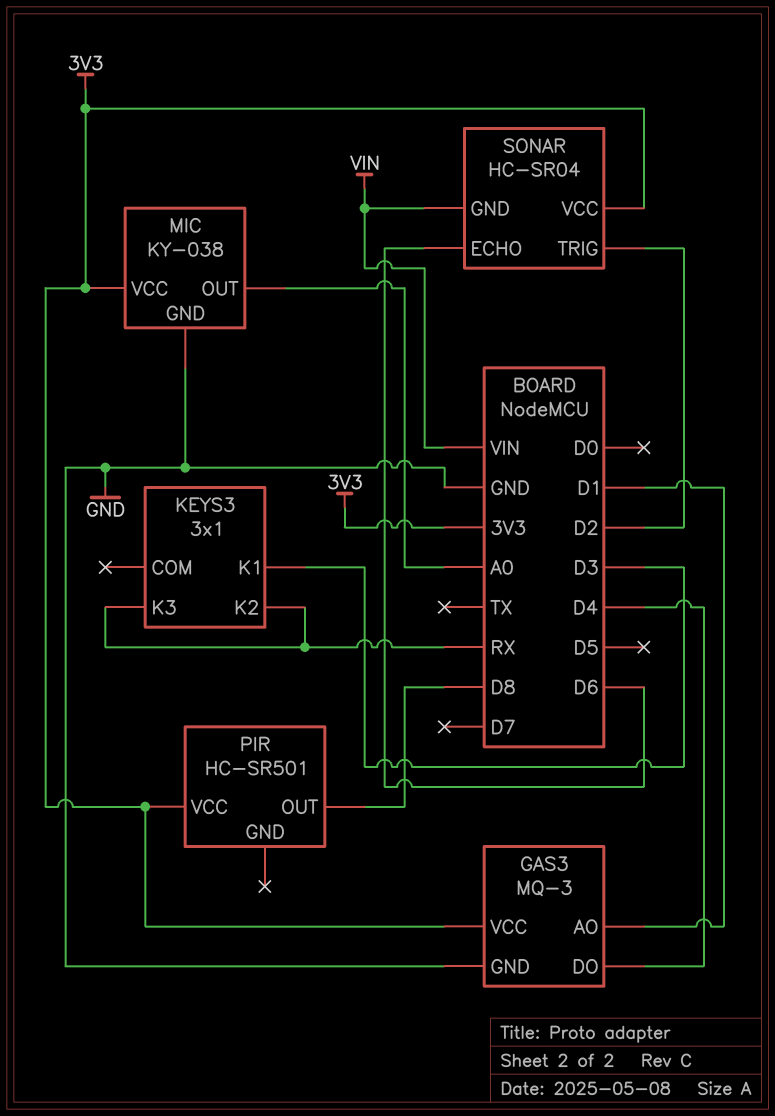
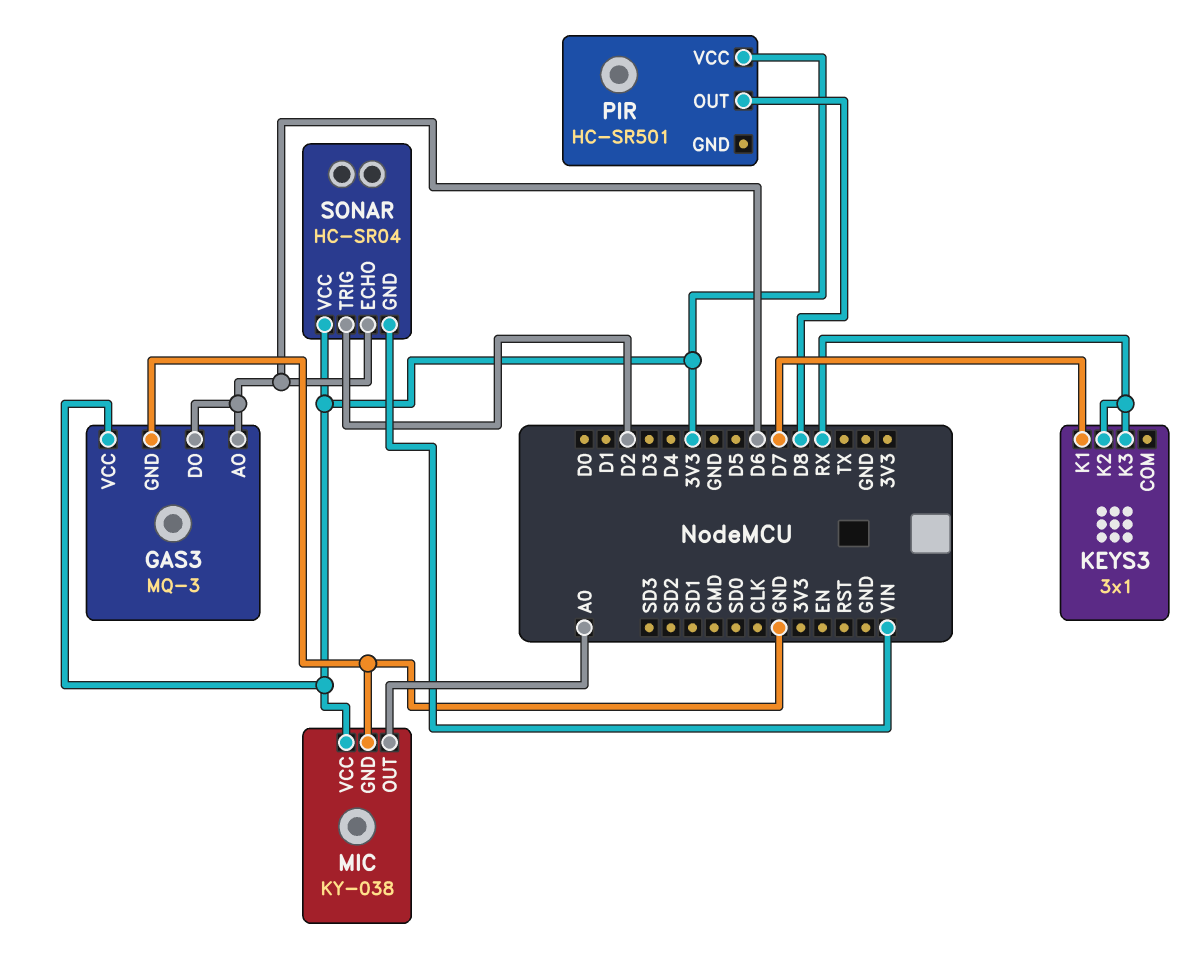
GAS3 pin AO: D1 -> D6
GAS3 pin DO: D4 -> D6
KEYS3 pin K1: D3 -> D7

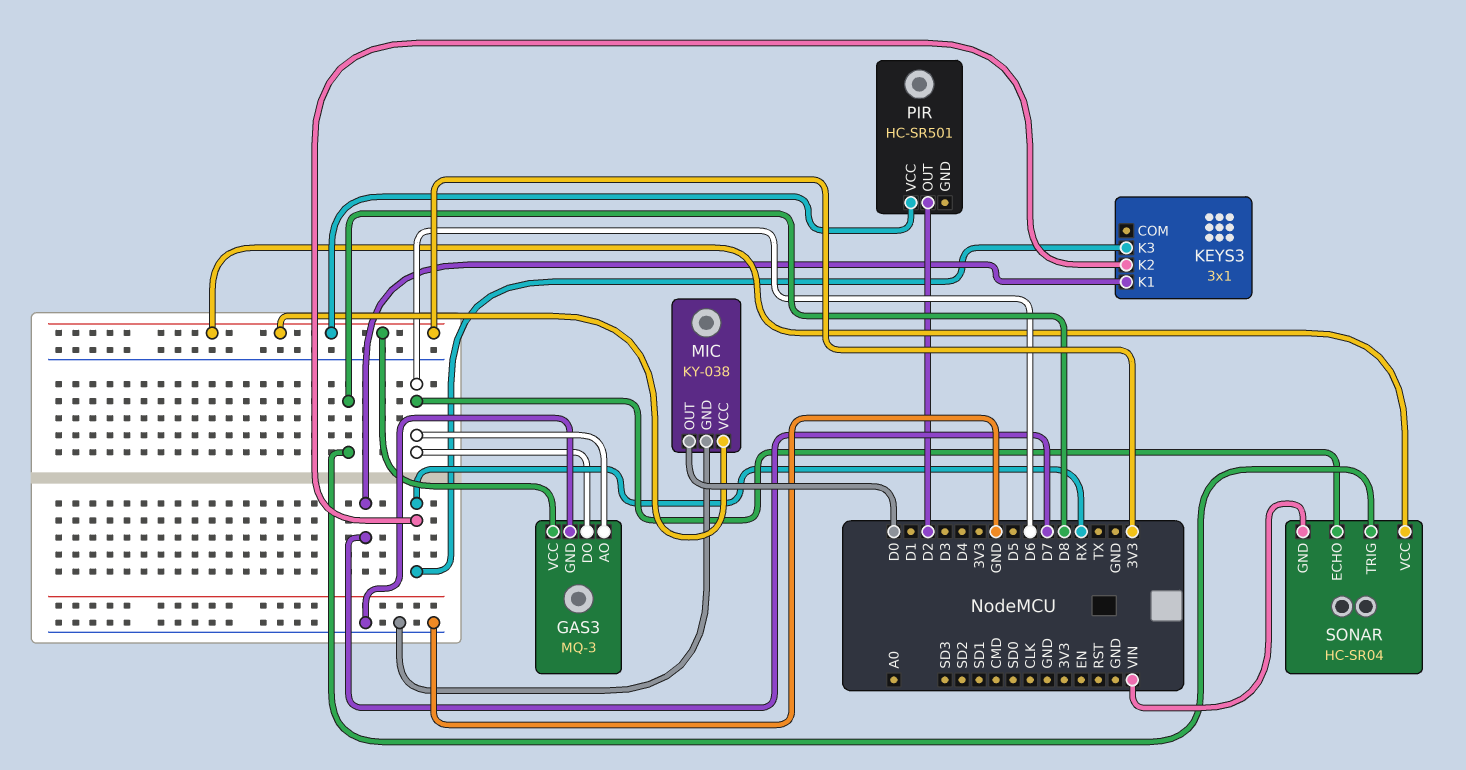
MIC pin OUT: A0 -> D0
PIR pin OUT: D8 -> D2
SONAR pin TRIG: D2 -> D8

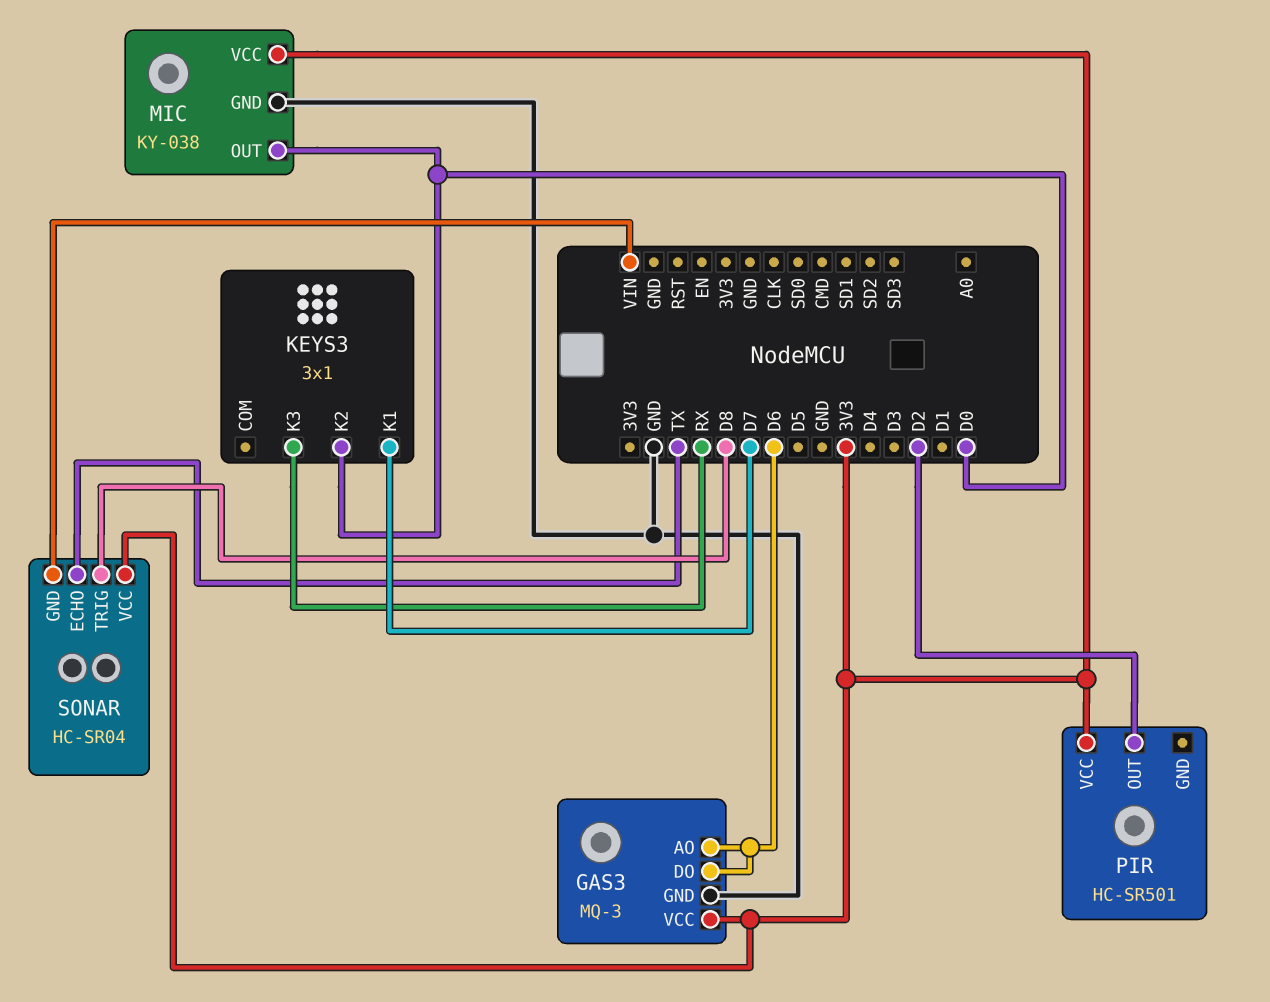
KEYS3 pin K2: RX -> D0
SONAR pin ECHO: D6 -> TX

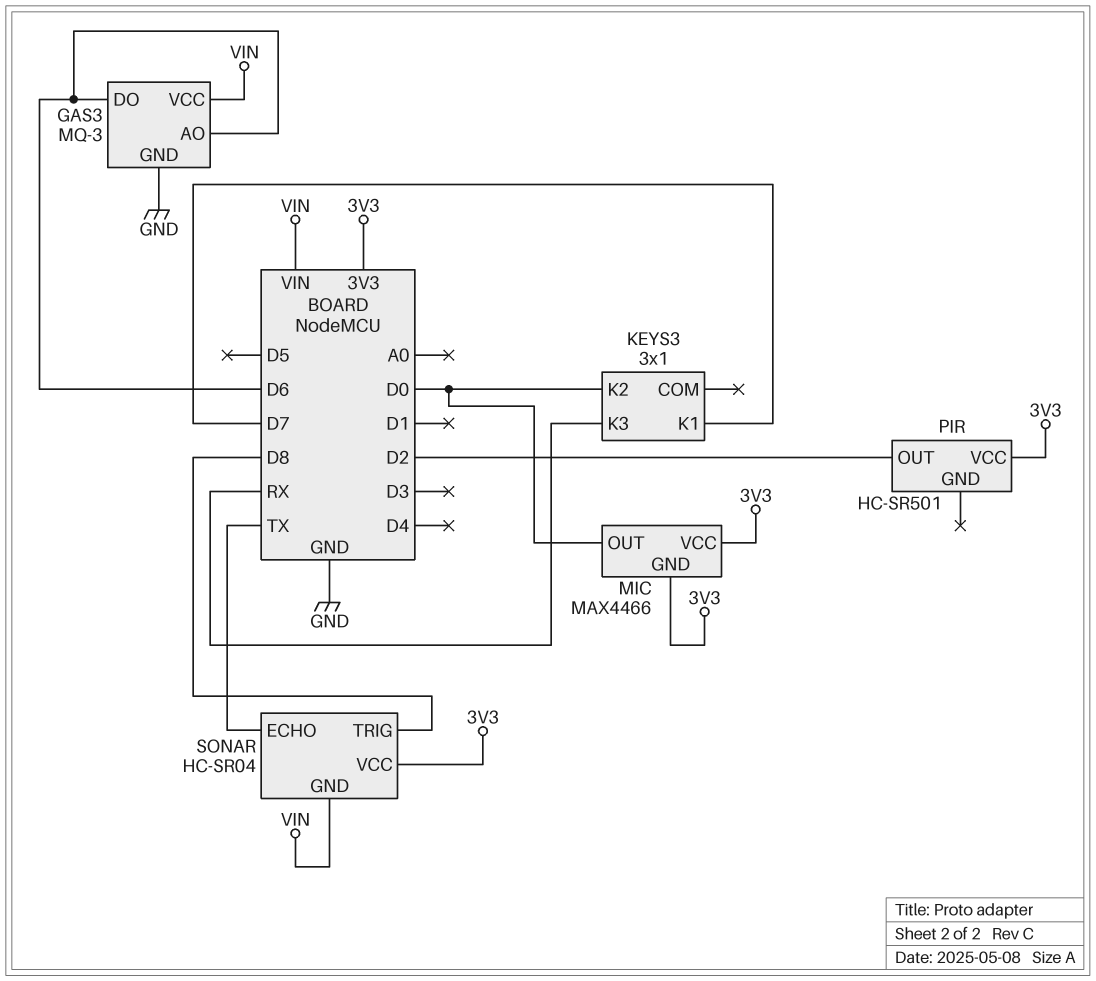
GAS3 pin VCC: 3V3 -> VIN
MIC: KY-038 -> MAX4466
MIC pin GND: GND -> 3V3

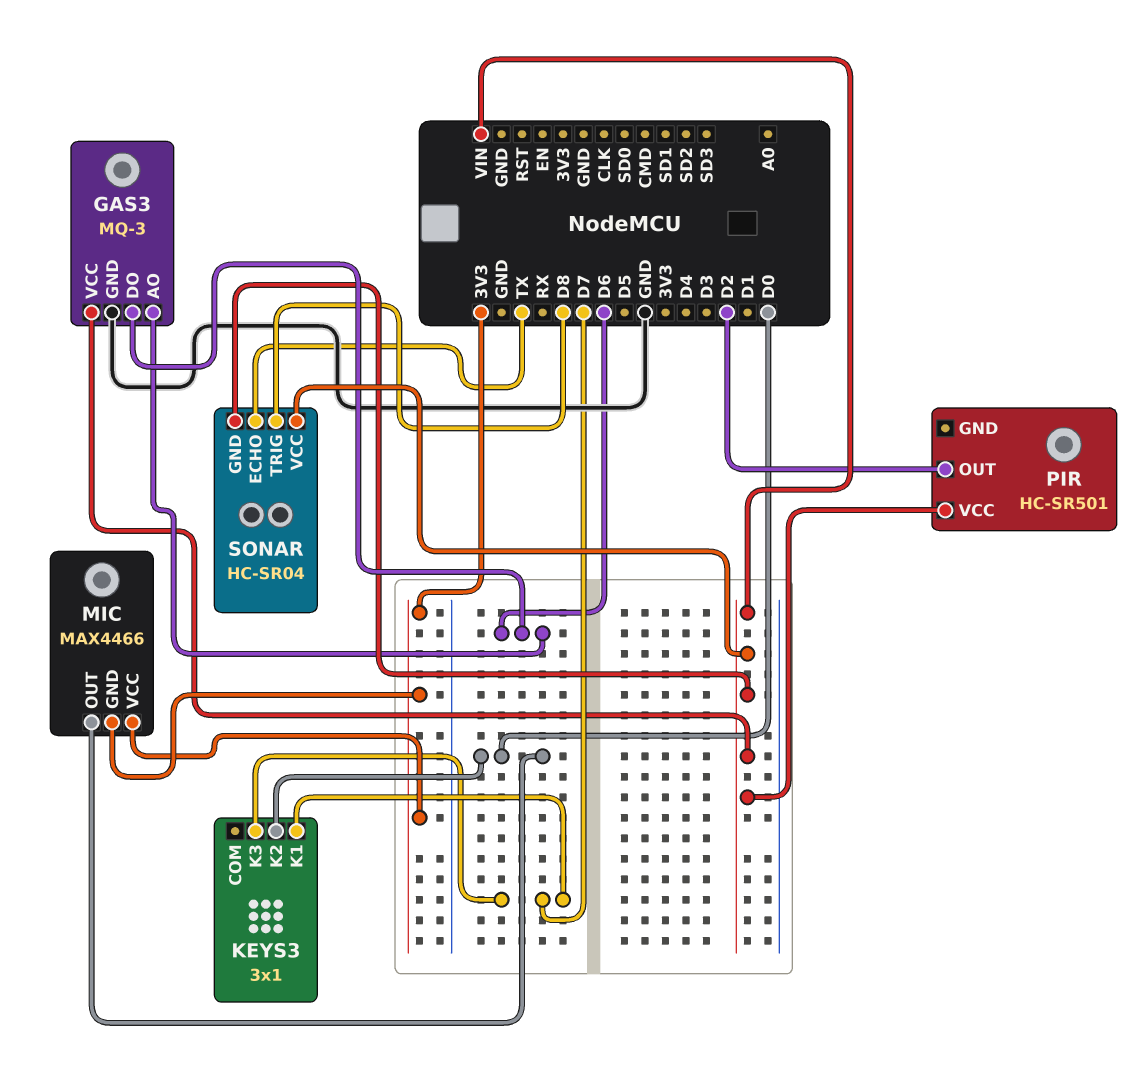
KEYS3 pin K3: RX -> D7
PIR pin VCC: 3V3 -> VIN
SONAR pin VCC: 3V3 -> VIN

